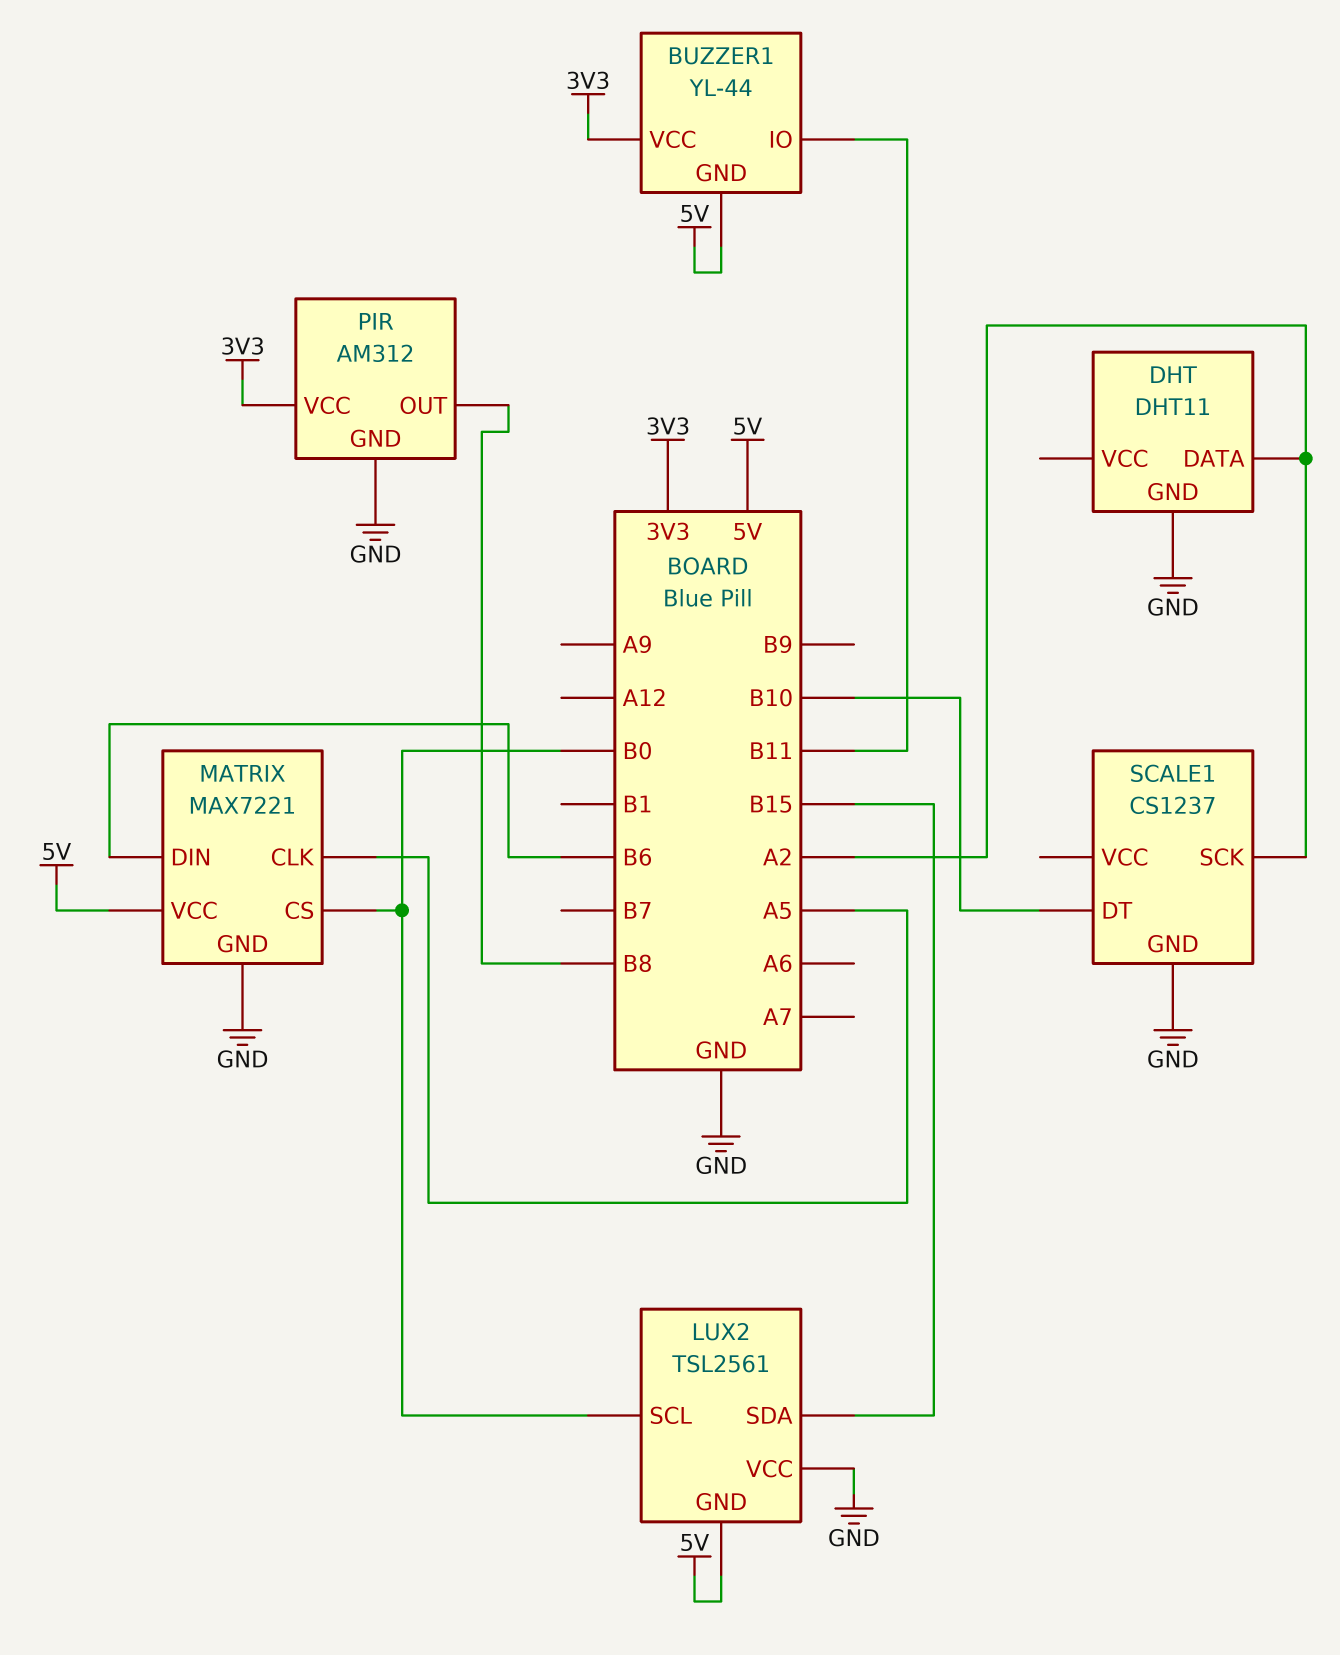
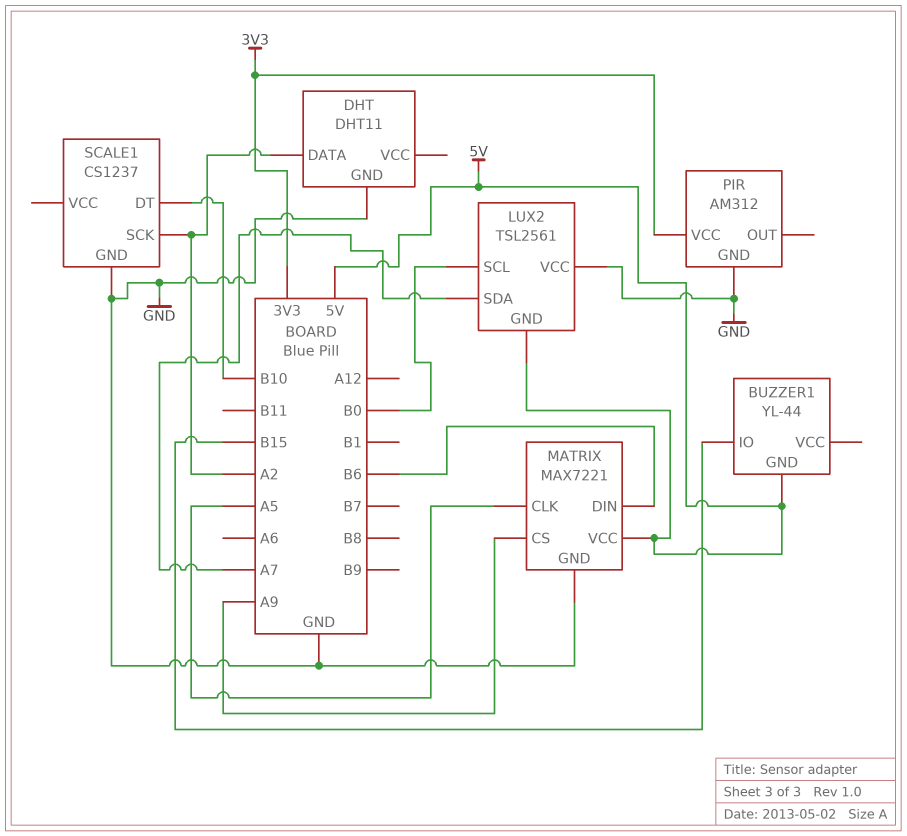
BUZZER1 pin IO: B11 -> B15
BUZZER1 pin VCC: 3V3 -> none
LUX2 pin SDA: B15 -> A7
MATRIX pin CS: B0 -> A9
PIR pin OUT: B8 -> none

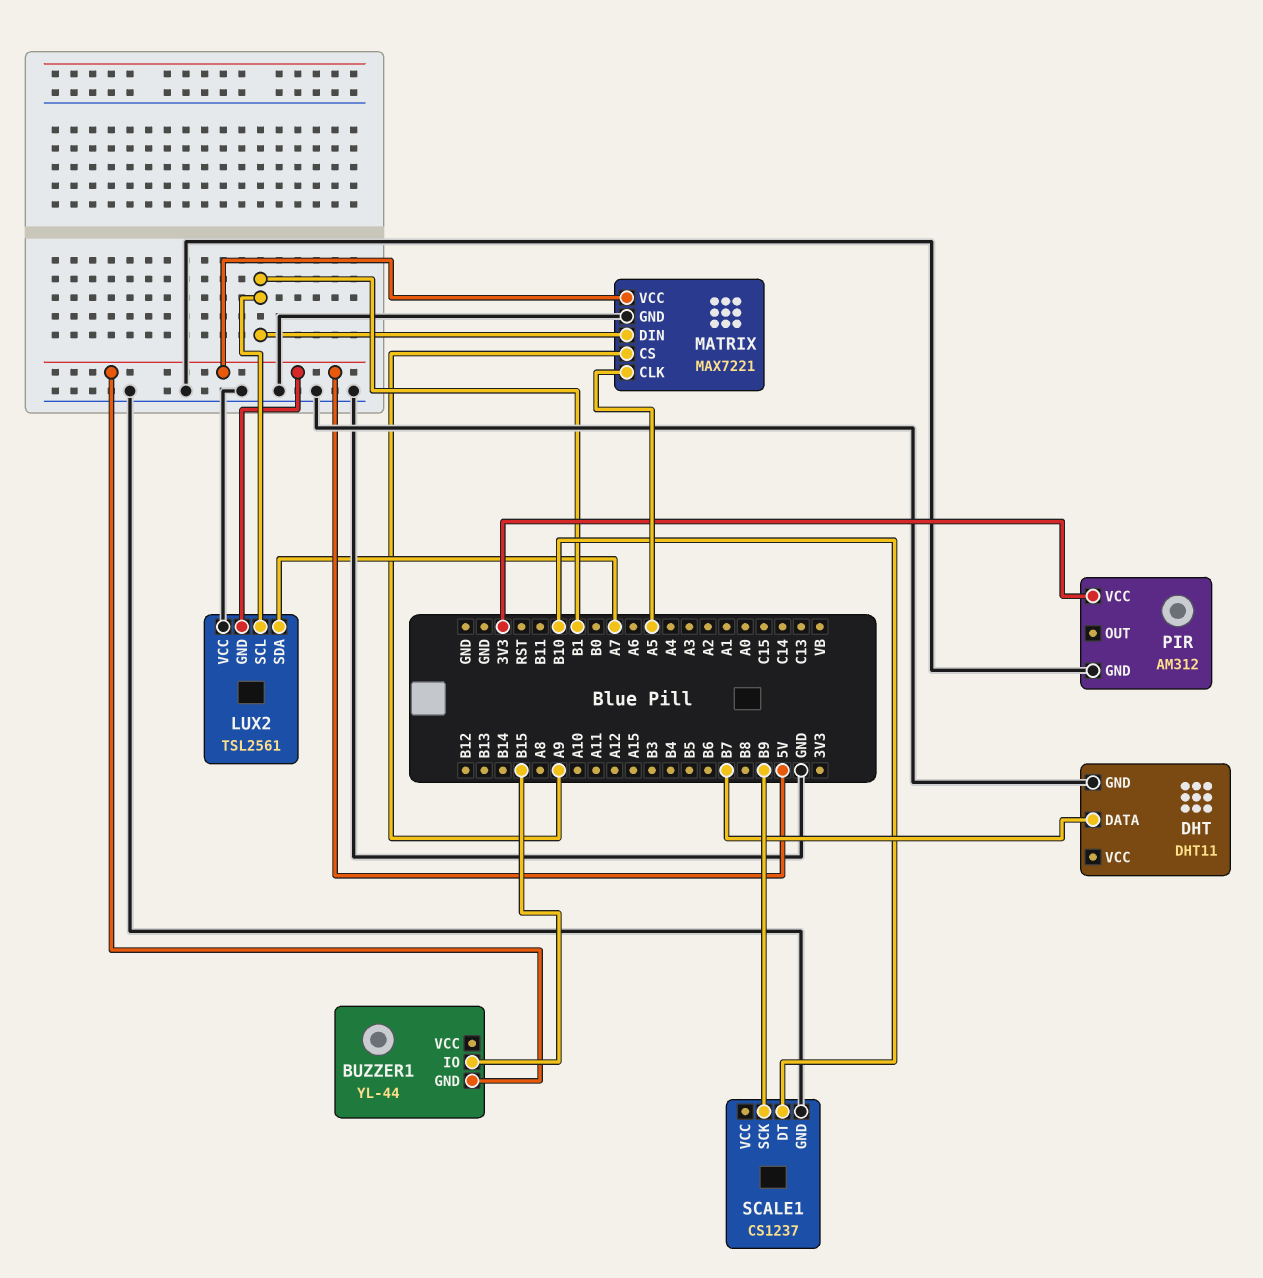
DHT pin DATA: A2 -> B7
LUX2 pin SCL: B0 -> B1
MATRIX pin DIN: B6 -> B1
SCALE1 pin SCK: A2 -> B9

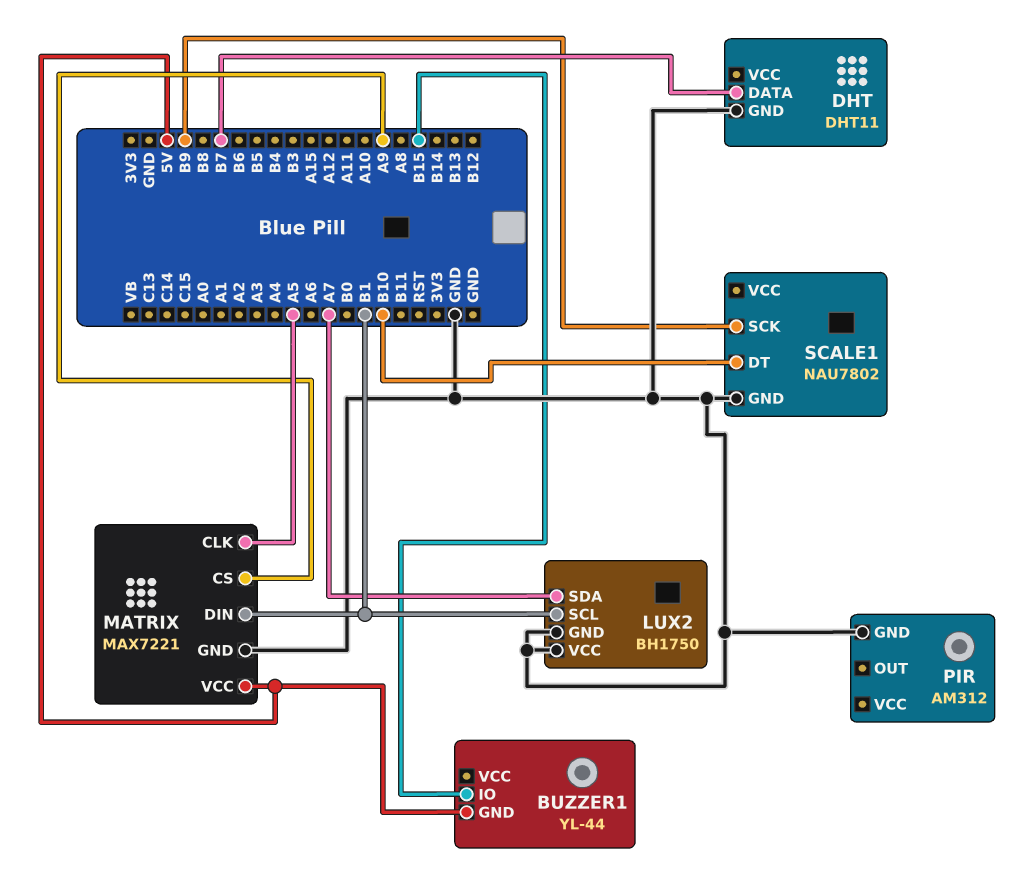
LUX2: TSL2561 -> BH1750
LUX2 pin GND: 5V -> GND
PIR pin VCC: 3V3 -> none
SCALE1: CS1237 -> NAU7802

